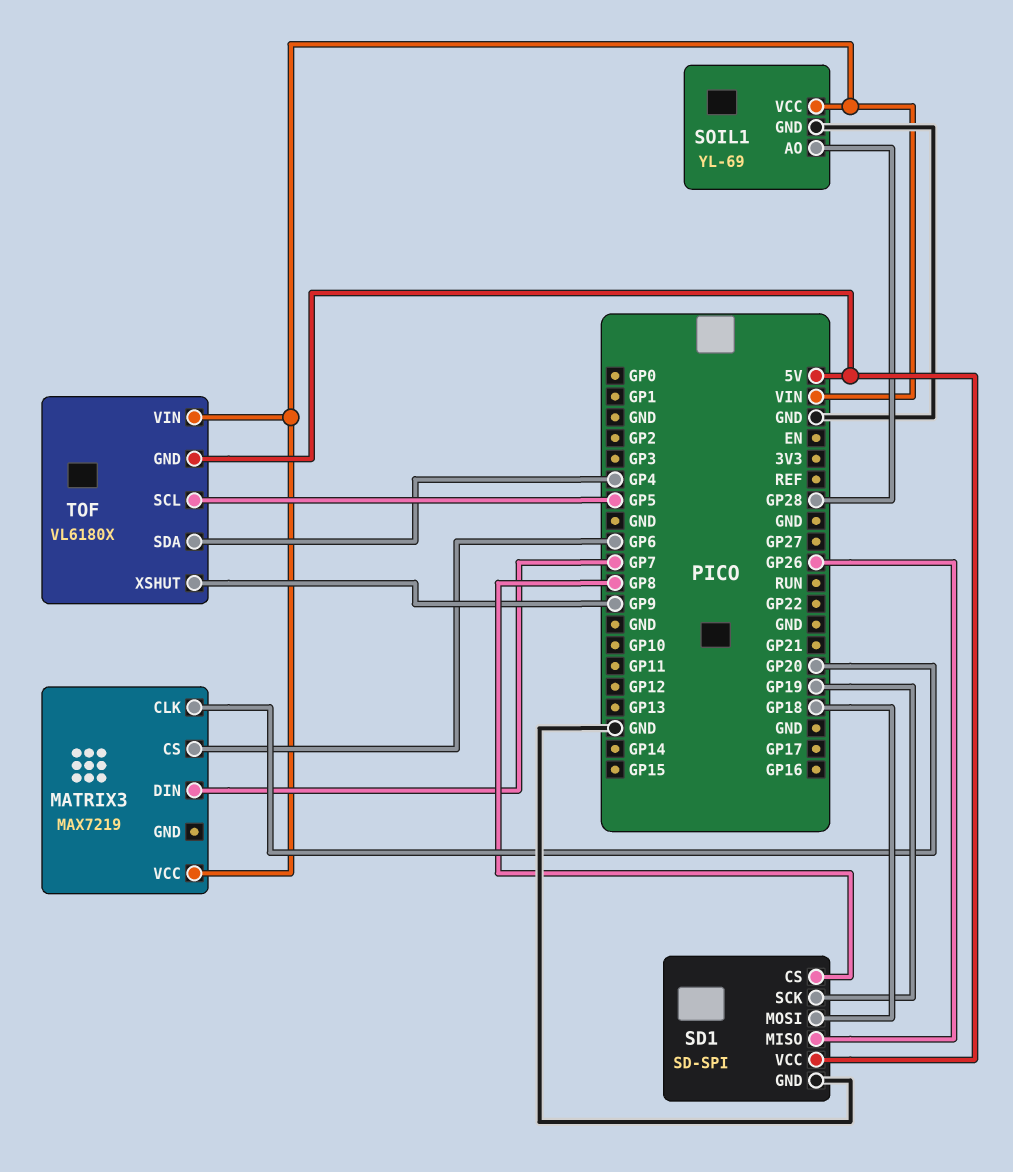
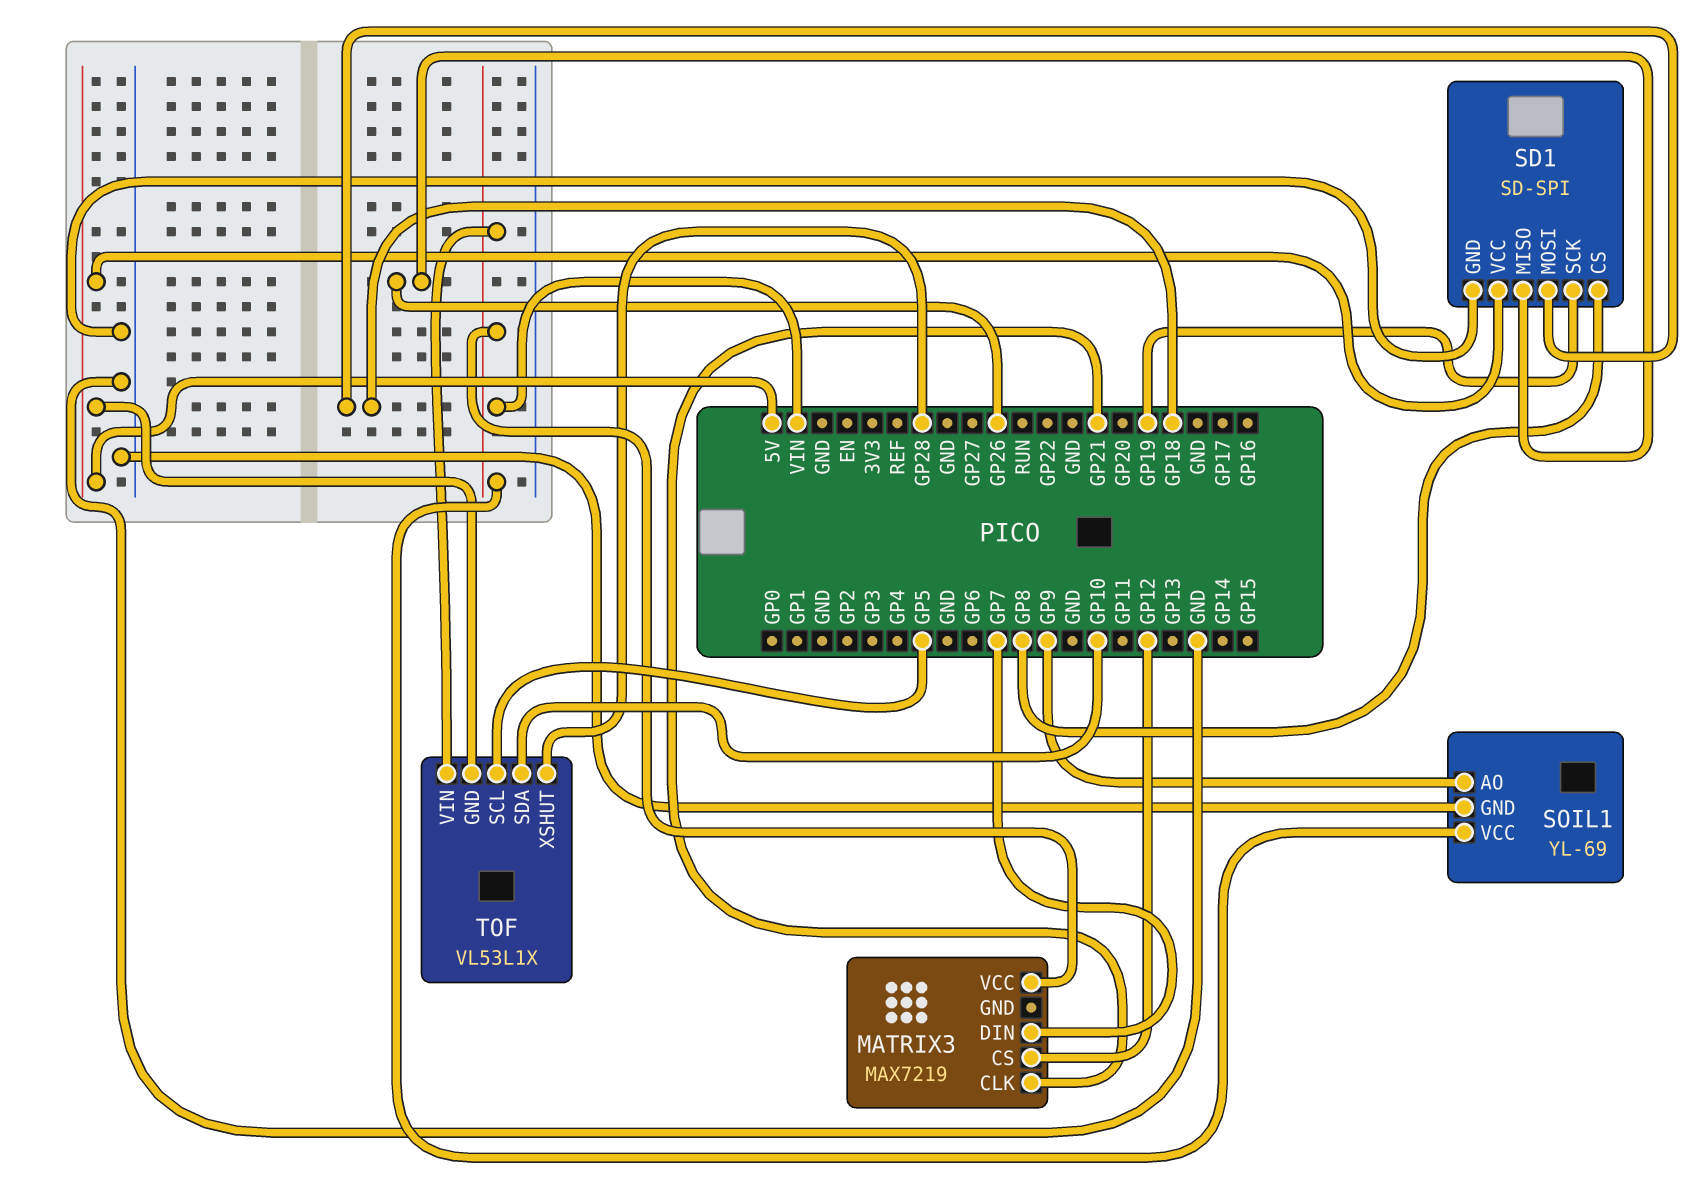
MATRIX3 pin CLK: GP20 -> GP21
MATRIX3 pin CS: GP6 -> GP12
SOIL1 pin AO: GP28 -> GP9
TOF: VL6180X -> VL53L1X
TOF pin SDA: GP4 -> GP10
TOF pin XSHUT: GP9 -> GP28

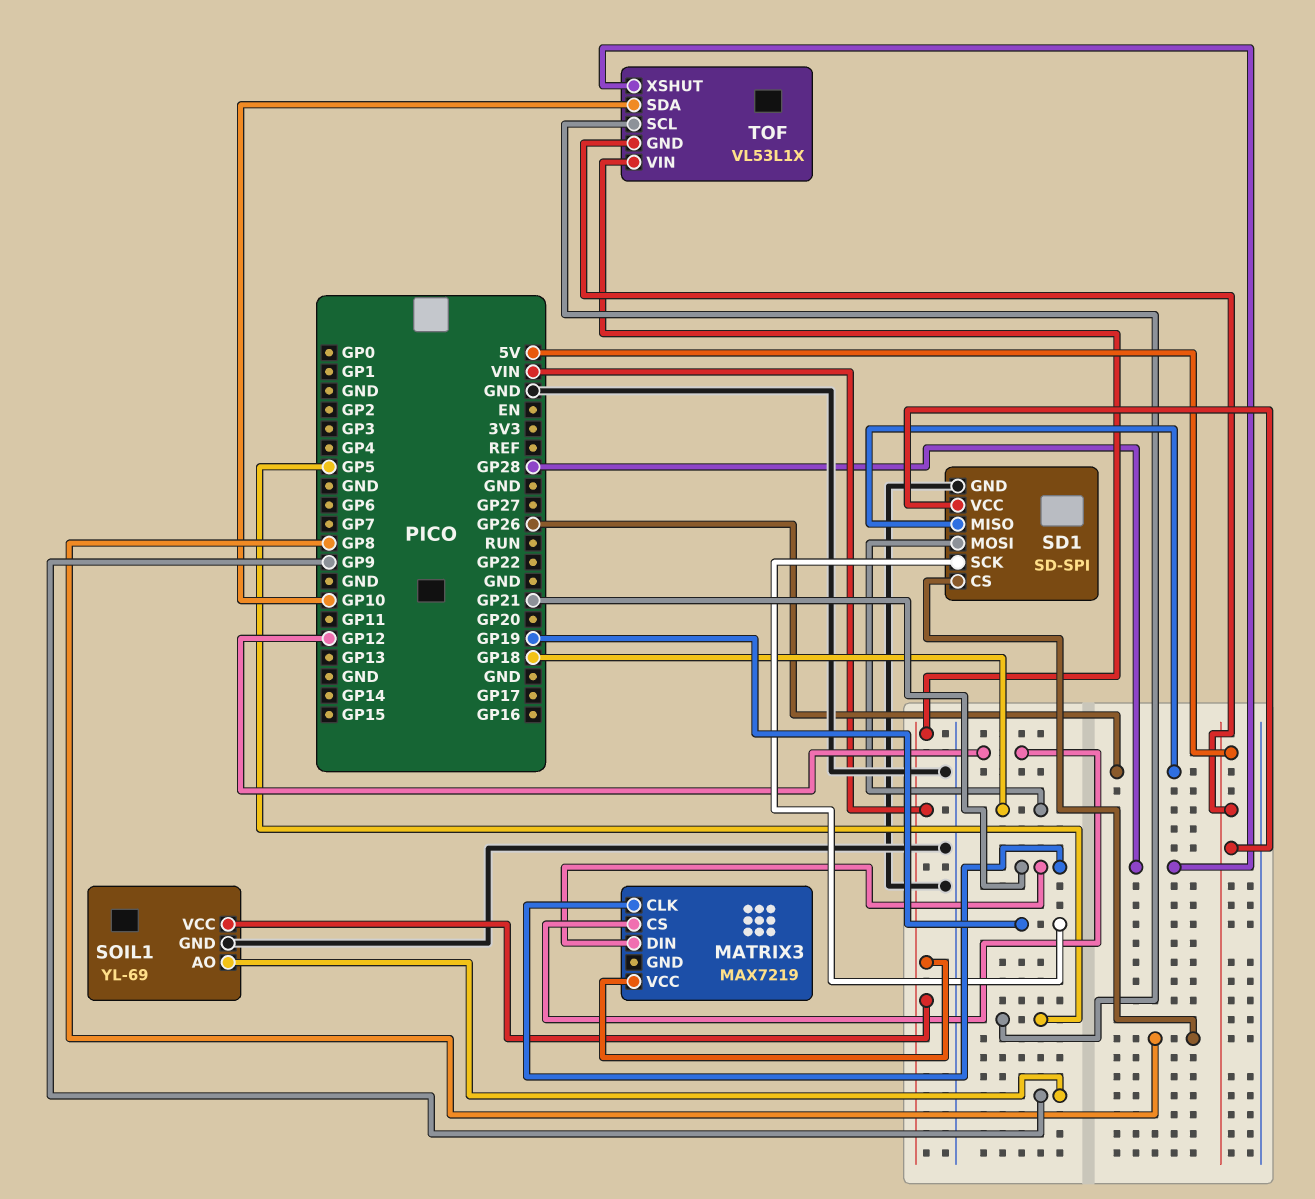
MATRIX3 pin DIN: GP7 -> GP21

